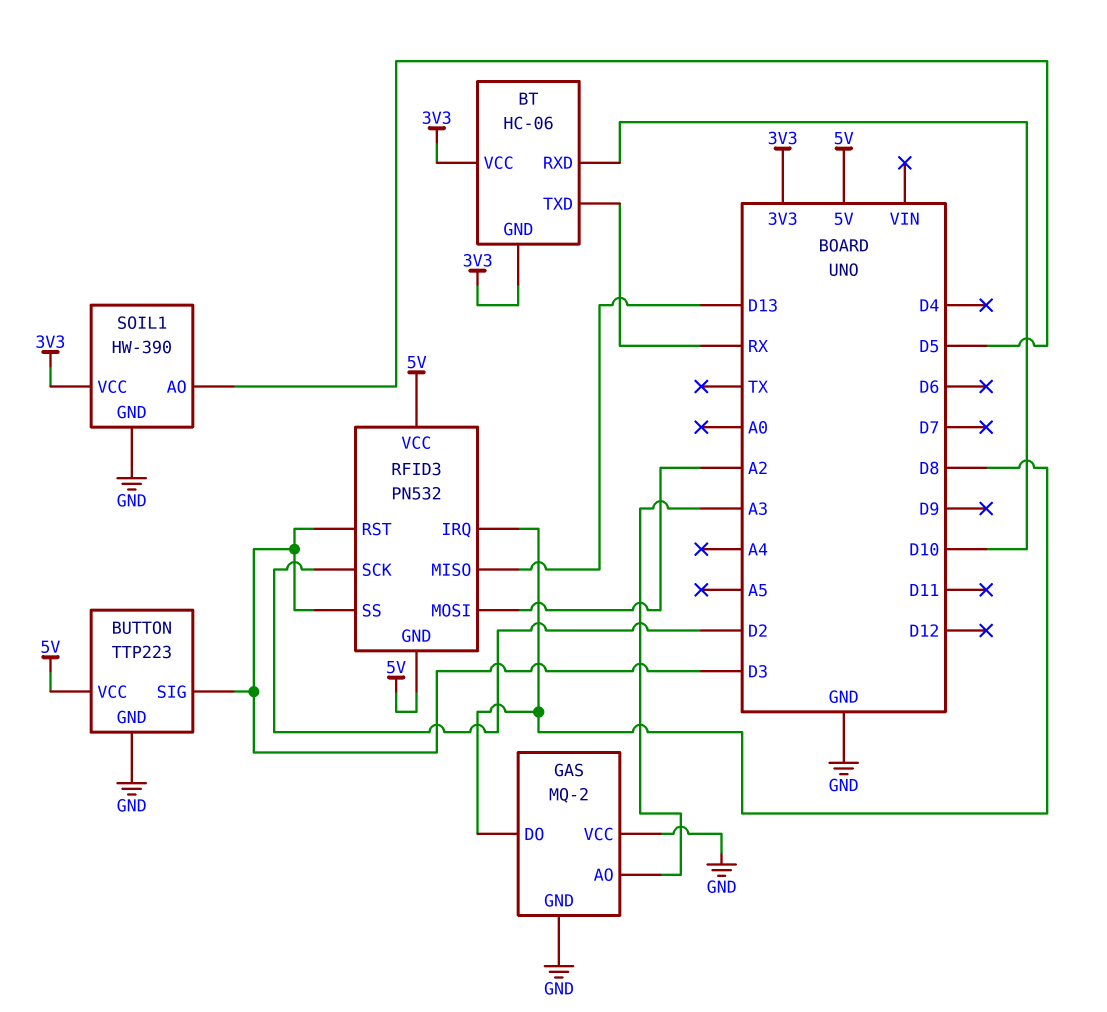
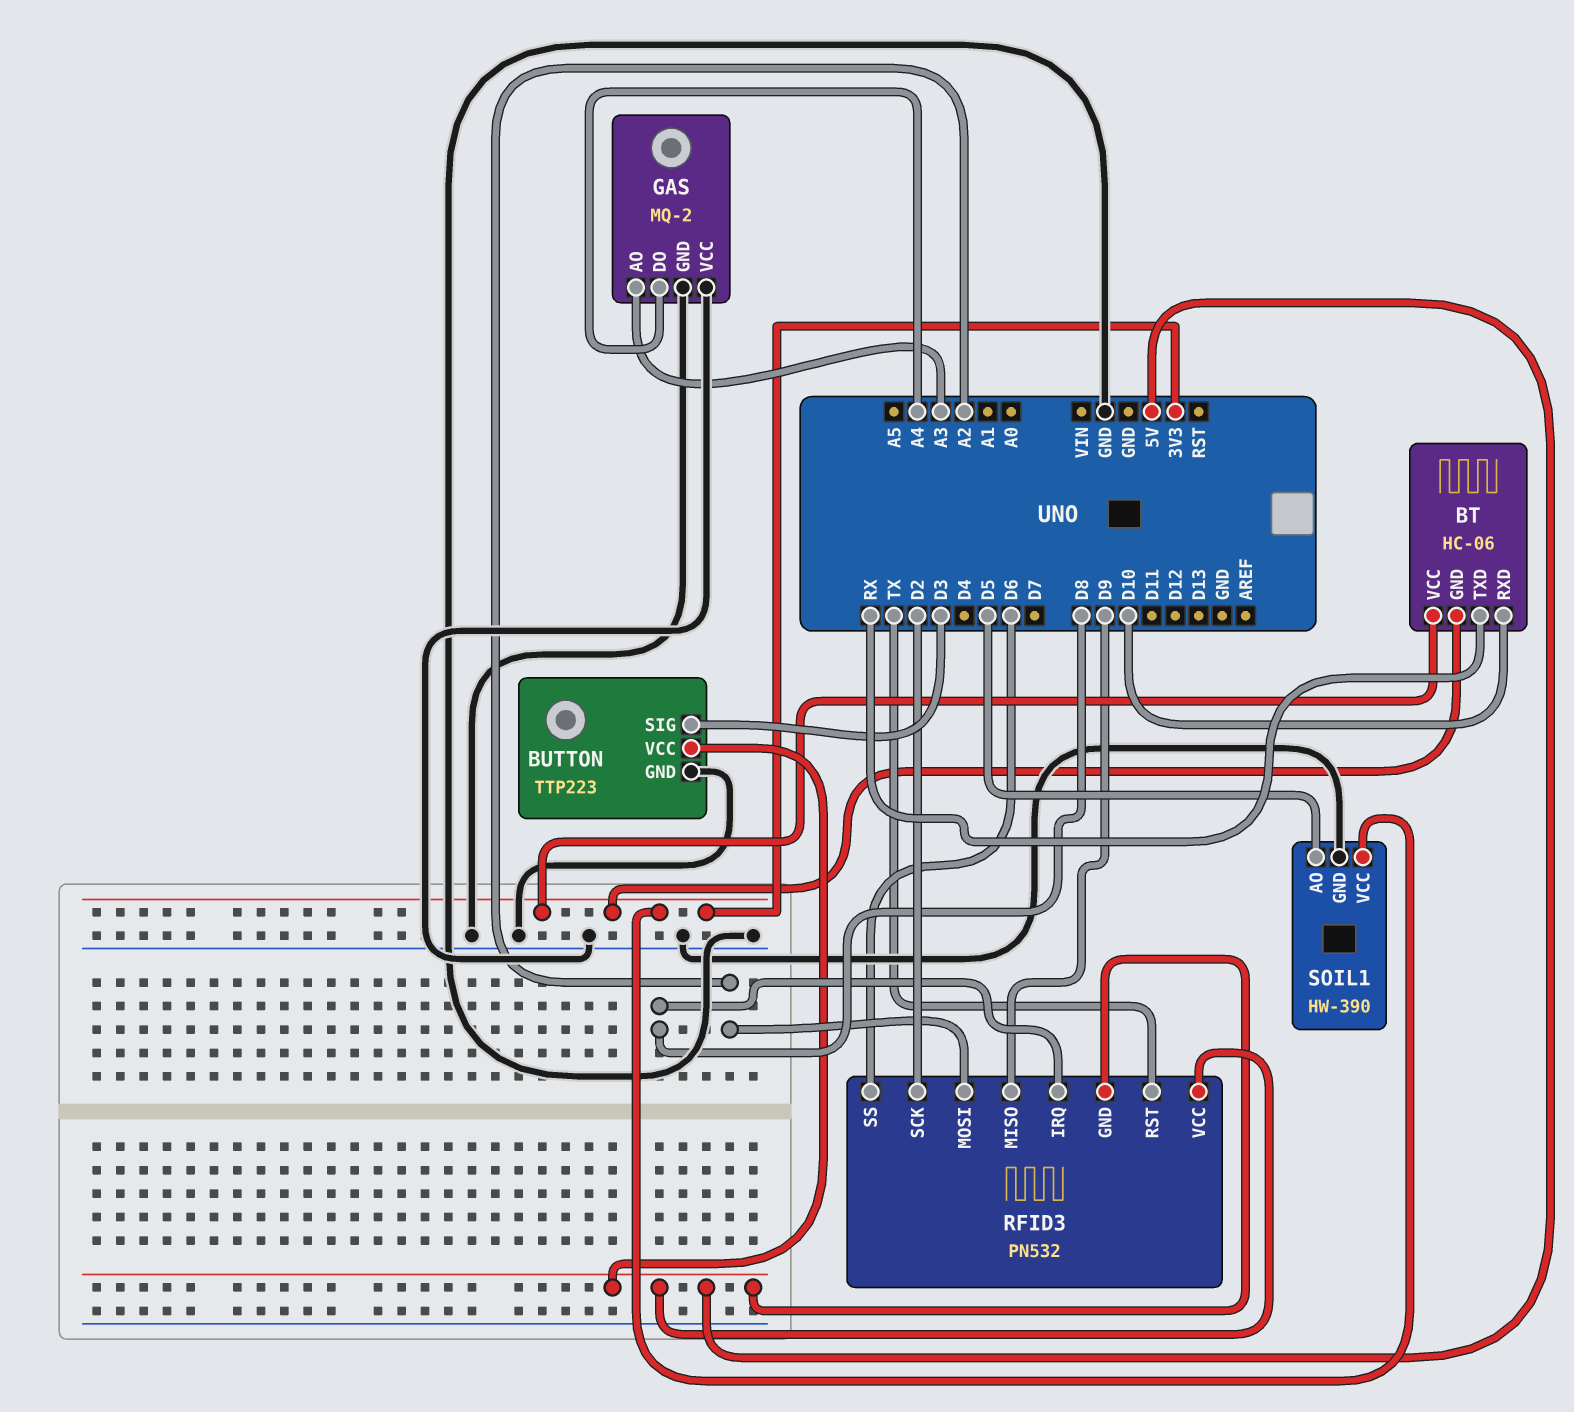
GAS pin DO: D8 -> A4
RFID3 pin MISO: D13 -> D9
RFID3 pin RST: D3 -> TX
RFID3 pin SS: D3 -> D6

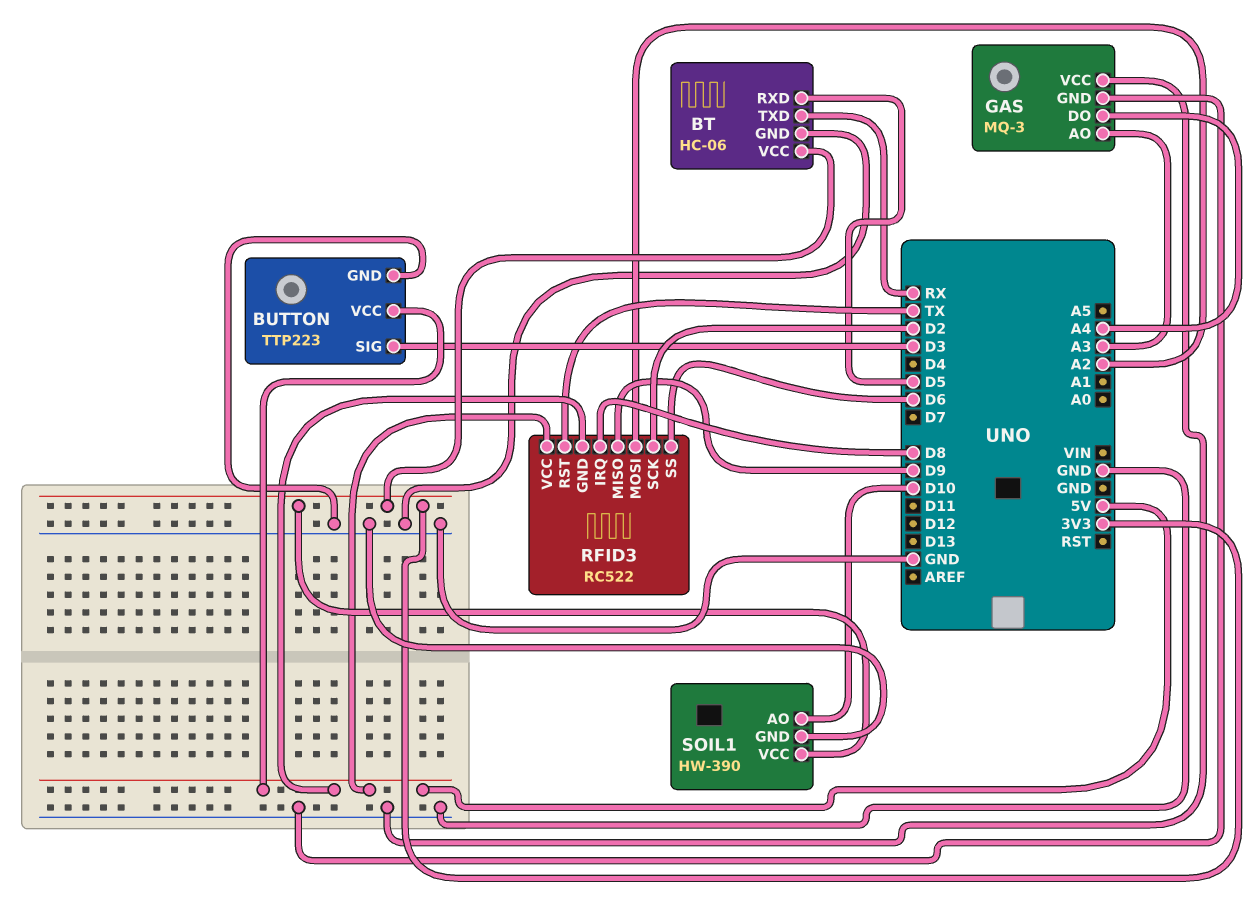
BT pin GND: 3V3 -> GND
BT pin RXD: D10 -> D5
GAS: MQ-2 -> MQ-3
RFID3: PN532 -> RC522
SOIL1 pin AO: D5 -> D10

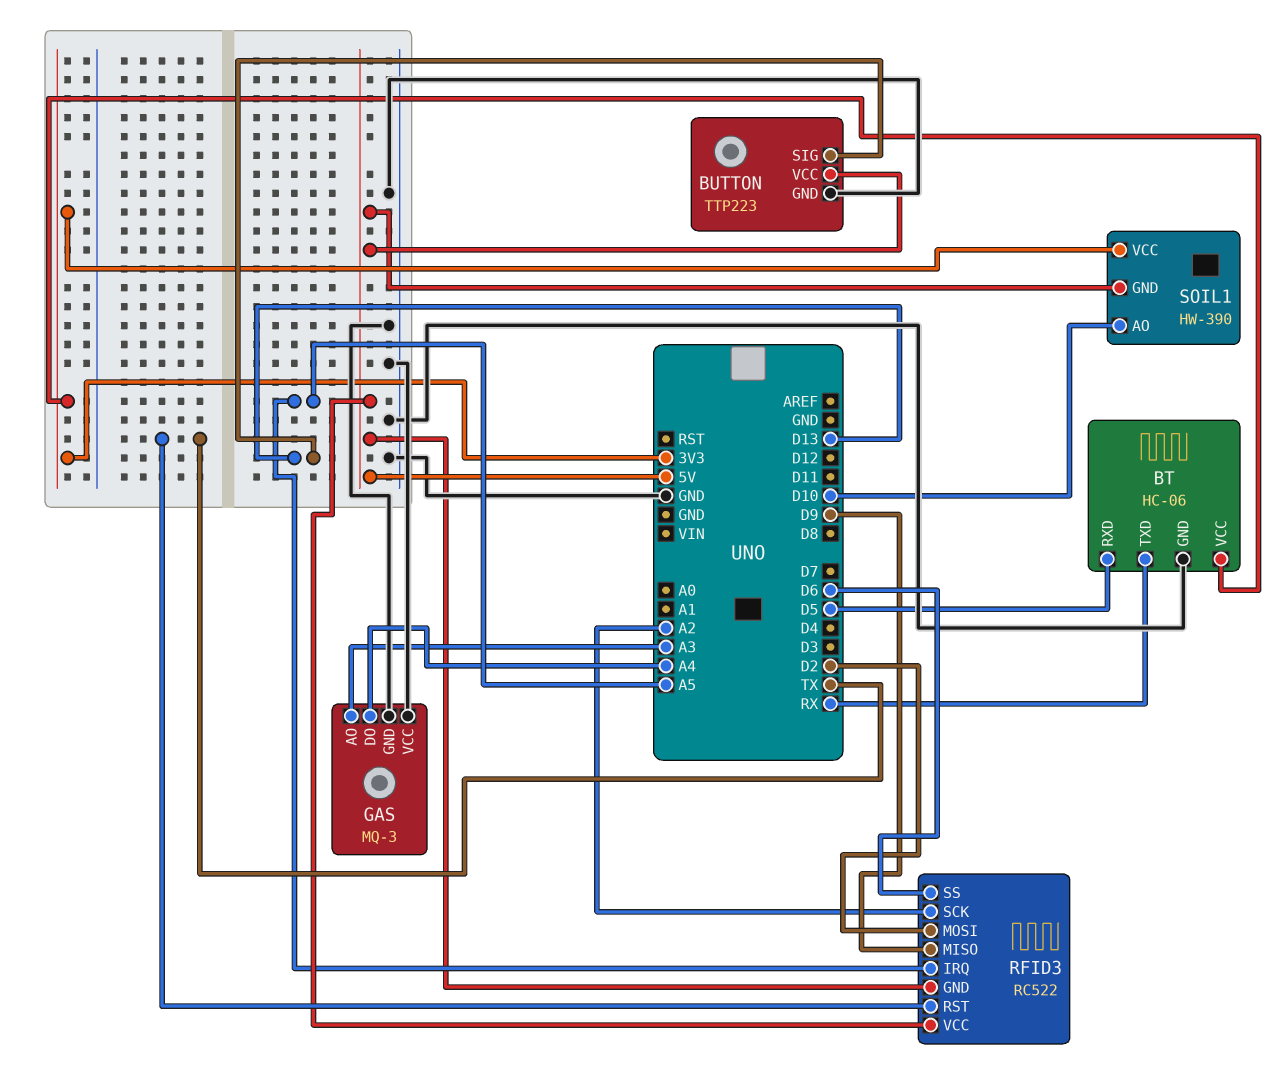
BUTTON pin SIG: D3 -> D13
RFID3 pin IRQ: D8 -> A5
RFID3 pin MOSI: A2 -> D2
RFID3 pin SCK: D2 -> A2
SOIL1 pin GND: GND -> 5V

